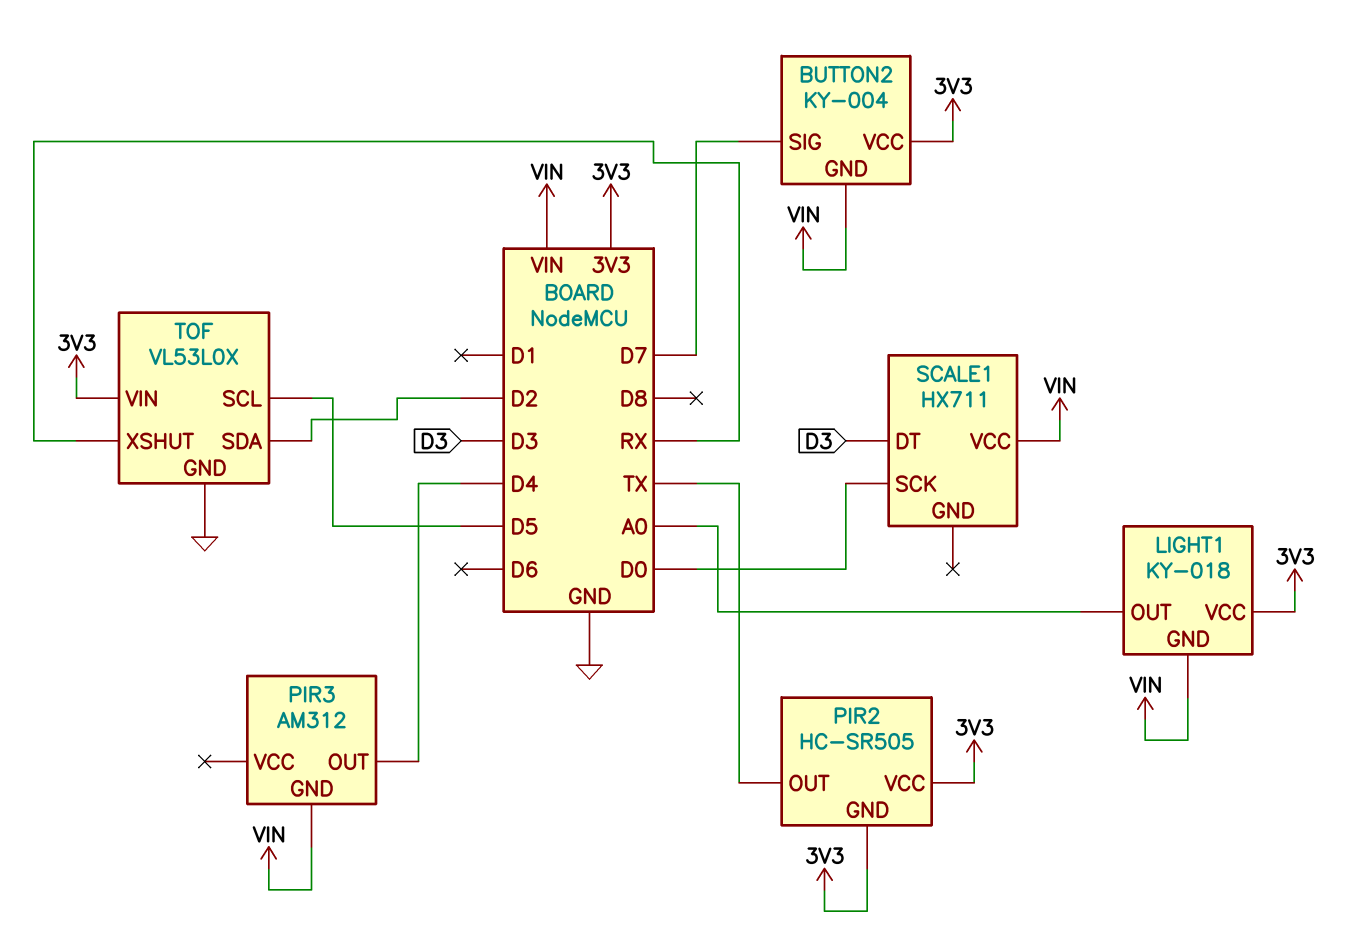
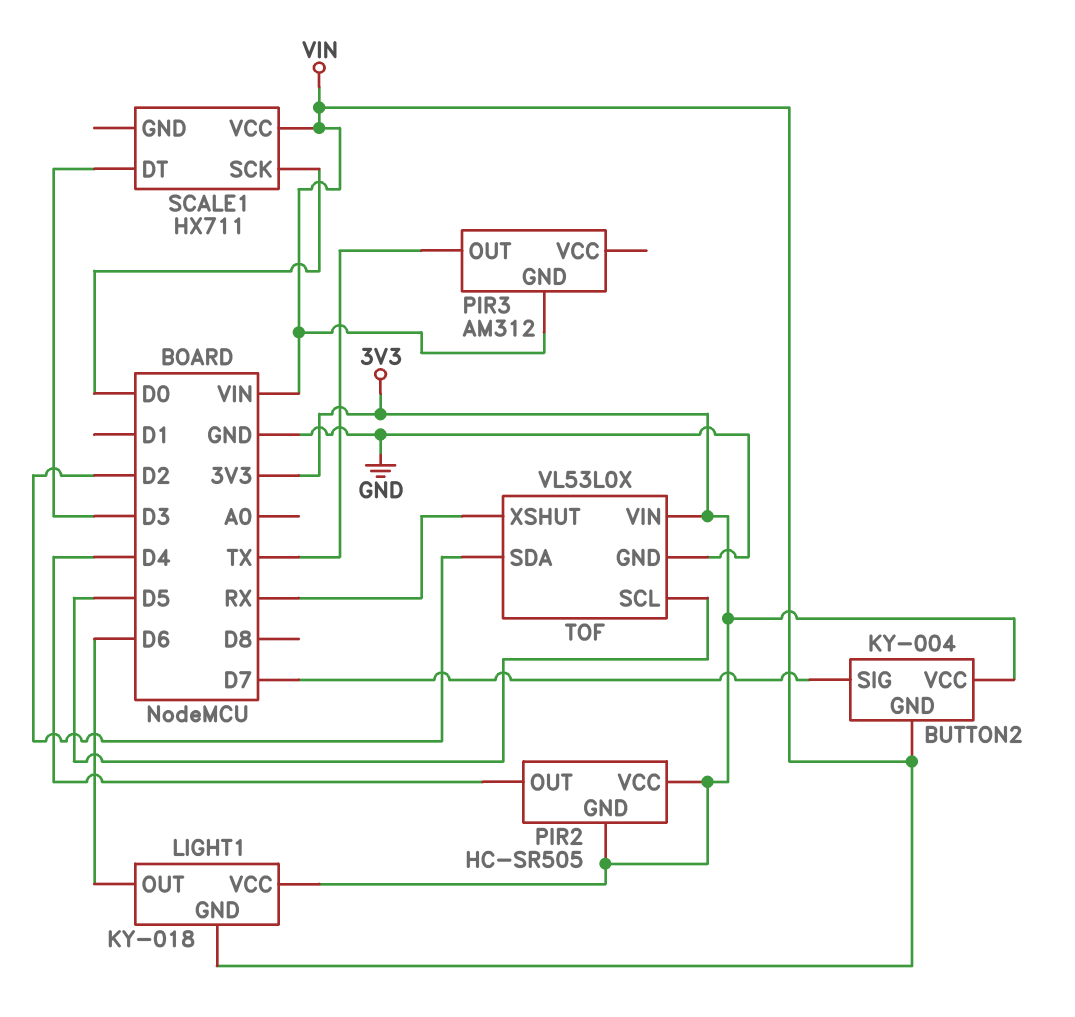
LIGHT1 pin OUT: A0 -> D6
PIR2 pin OUT: TX -> D4
PIR3 pin OUT: D4 -> TX

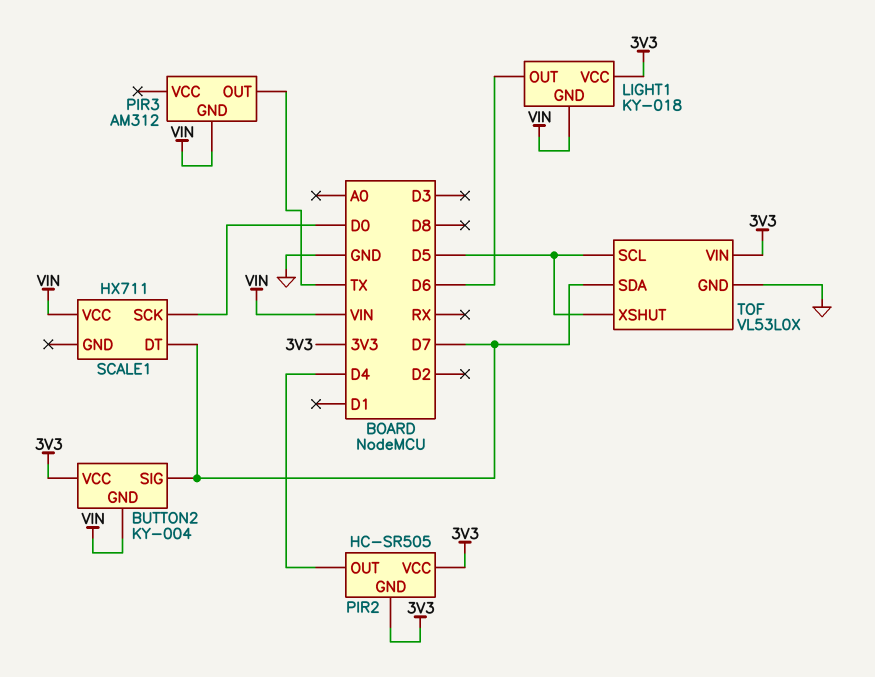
SCALE1 pin DT: D3 -> D7
TOF pin SDA: D2 -> D7
TOF pin XSHUT: RX -> D5

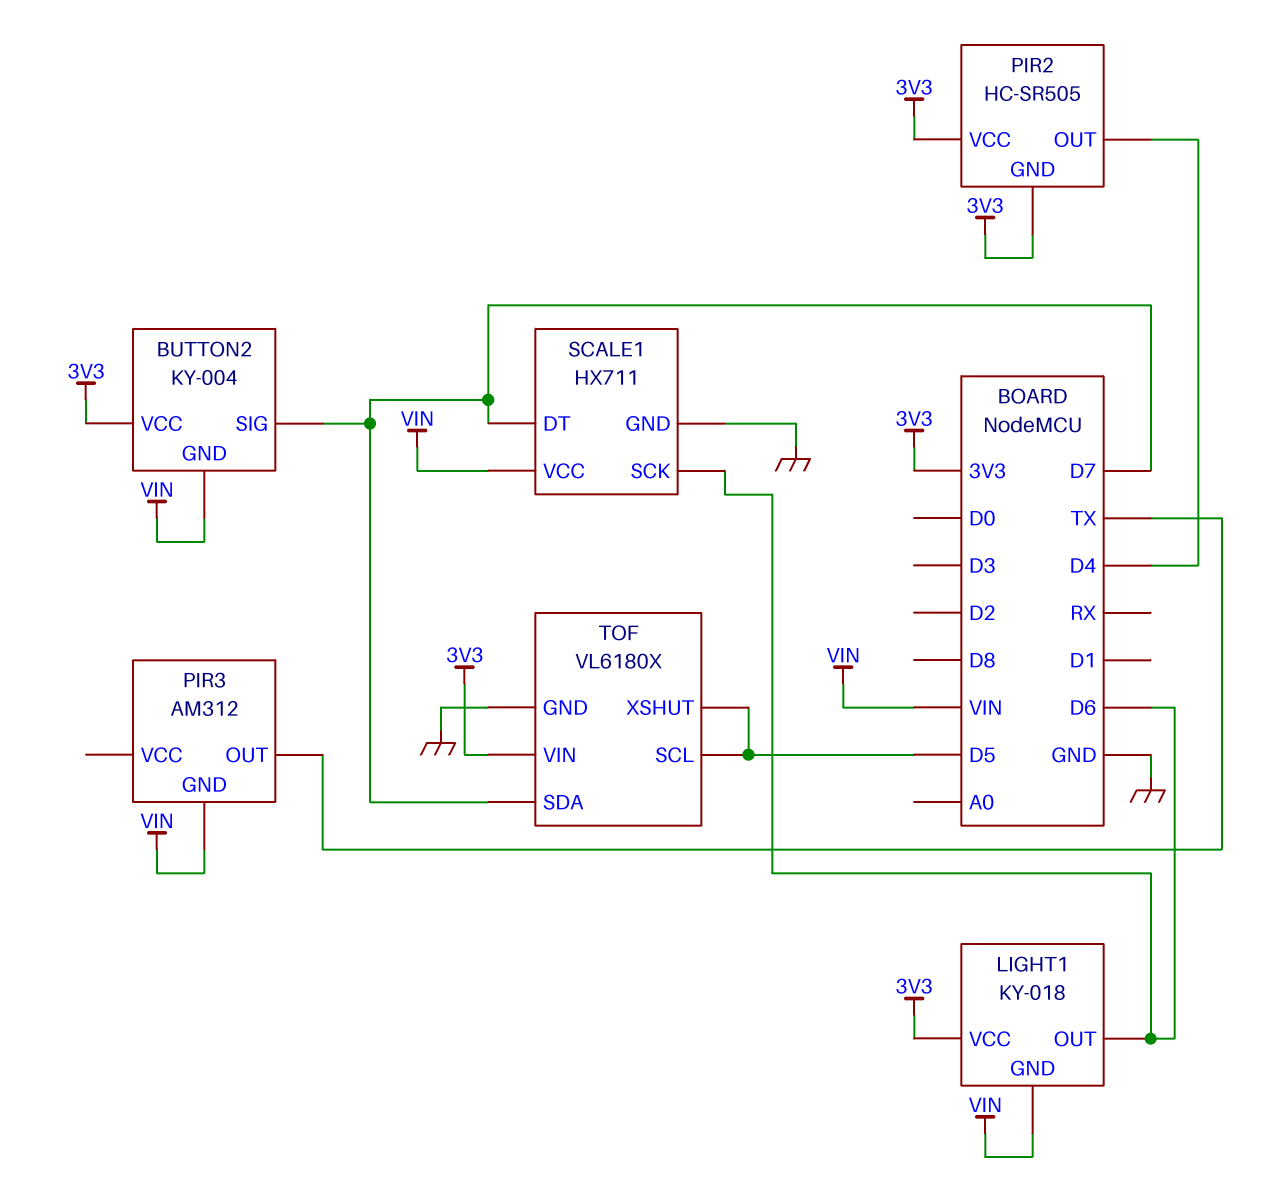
SCALE1 pin GND: none -> GND
SCALE1 pin SCK: D0 -> D6
TOF: VL53L0X -> VL6180X

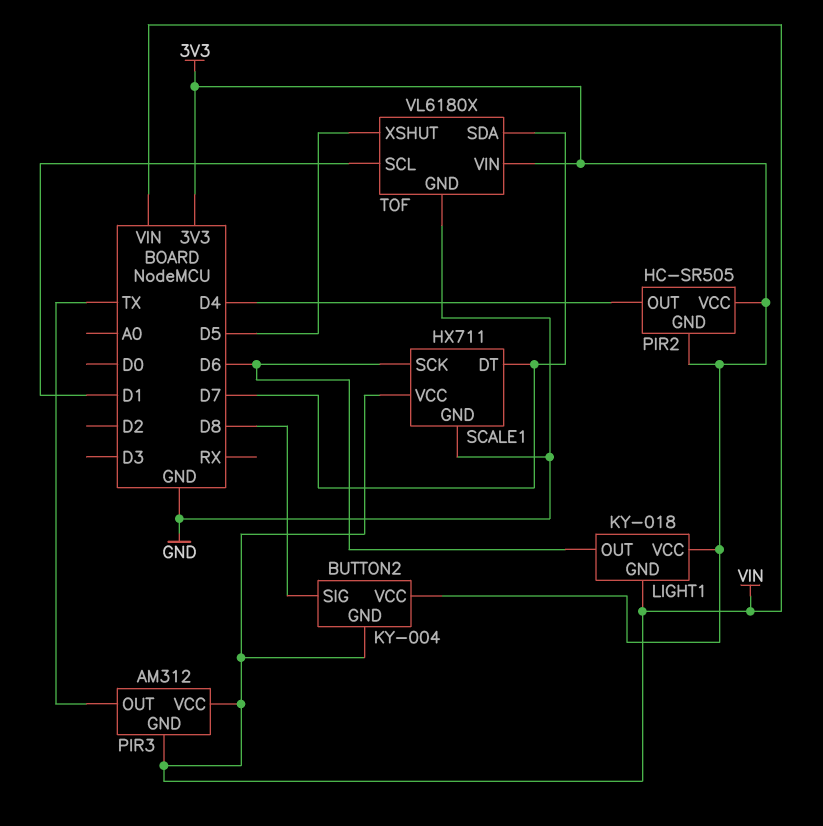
BUTTON2 pin SIG: D7 -> D8
PIR3 pin VCC: none -> VIN
TOF pin SCL: D5 -> D1

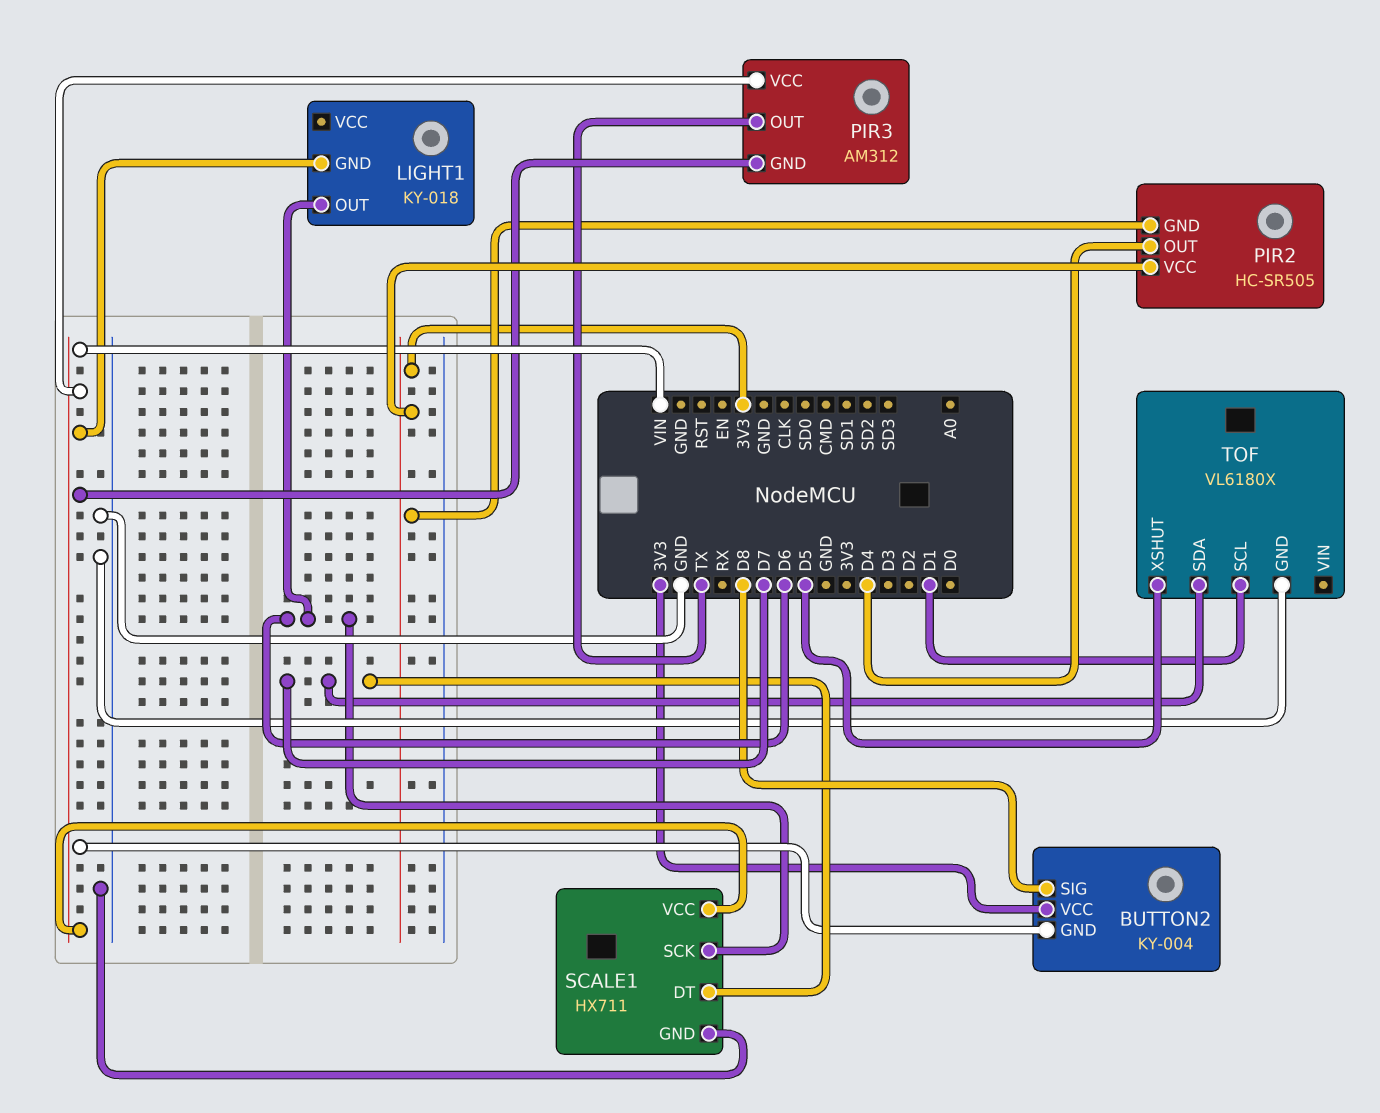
LIGHT1 pin VCC: 3V3 -> none
TOF pin VIN: 3V3 -> none

